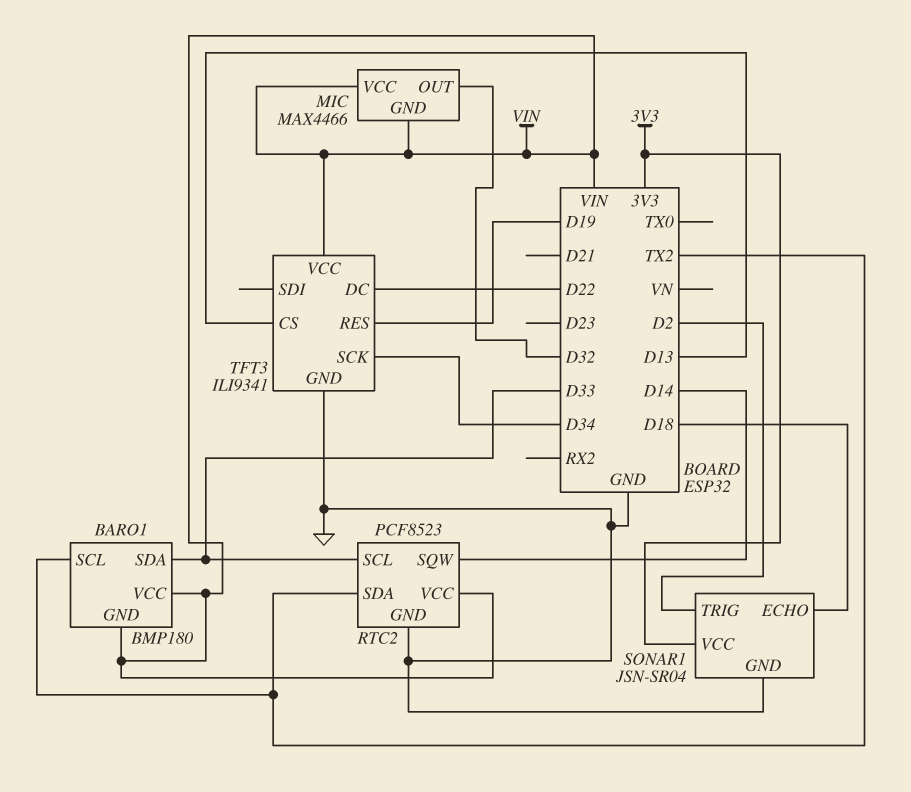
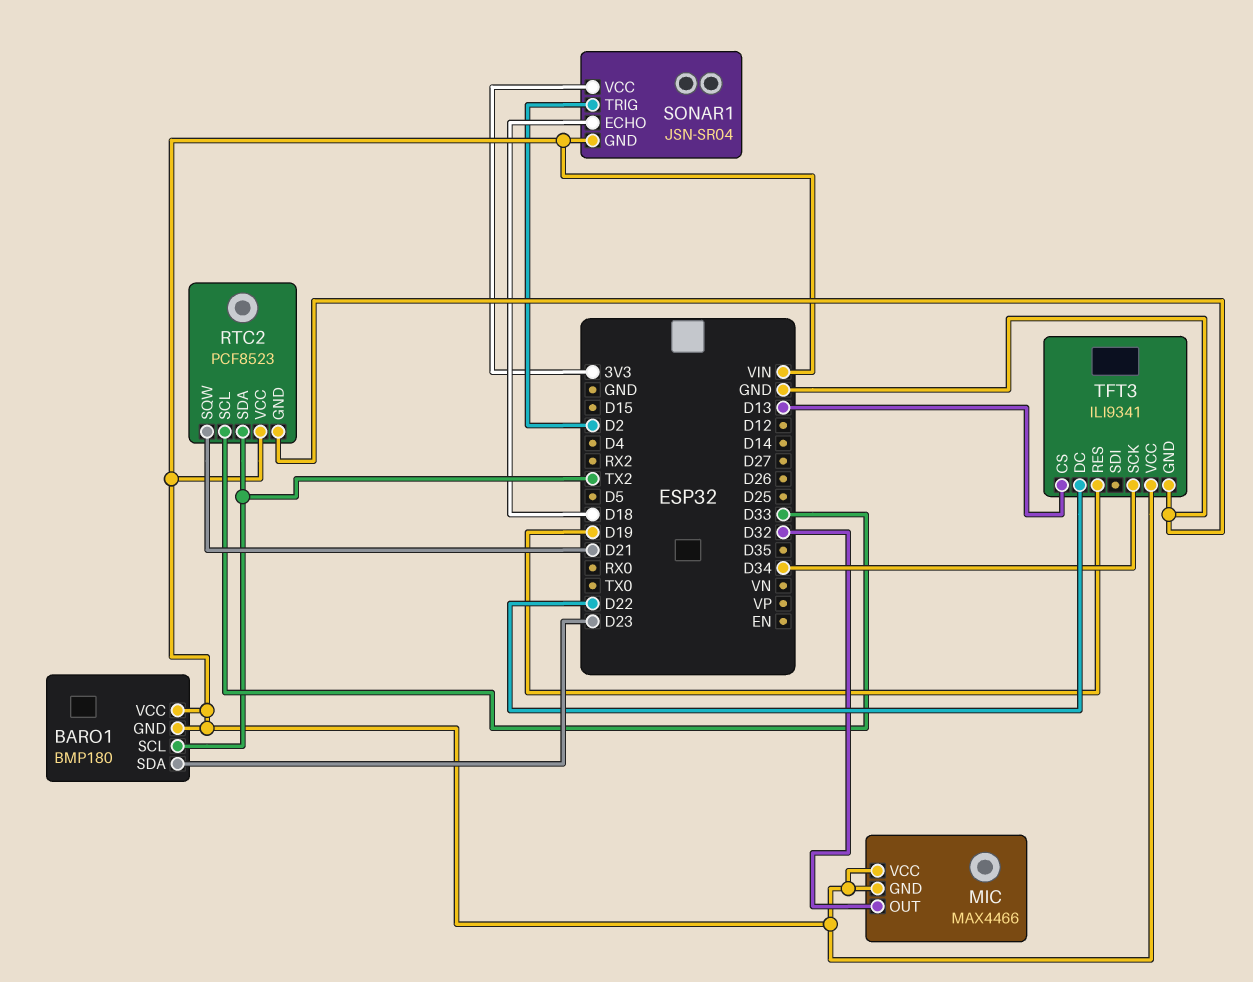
BARO1 pin SDA: D33 -> D23
RTC2 pin SQW: D14 -> D21
SONAR1 pin GND: GND -> VIN

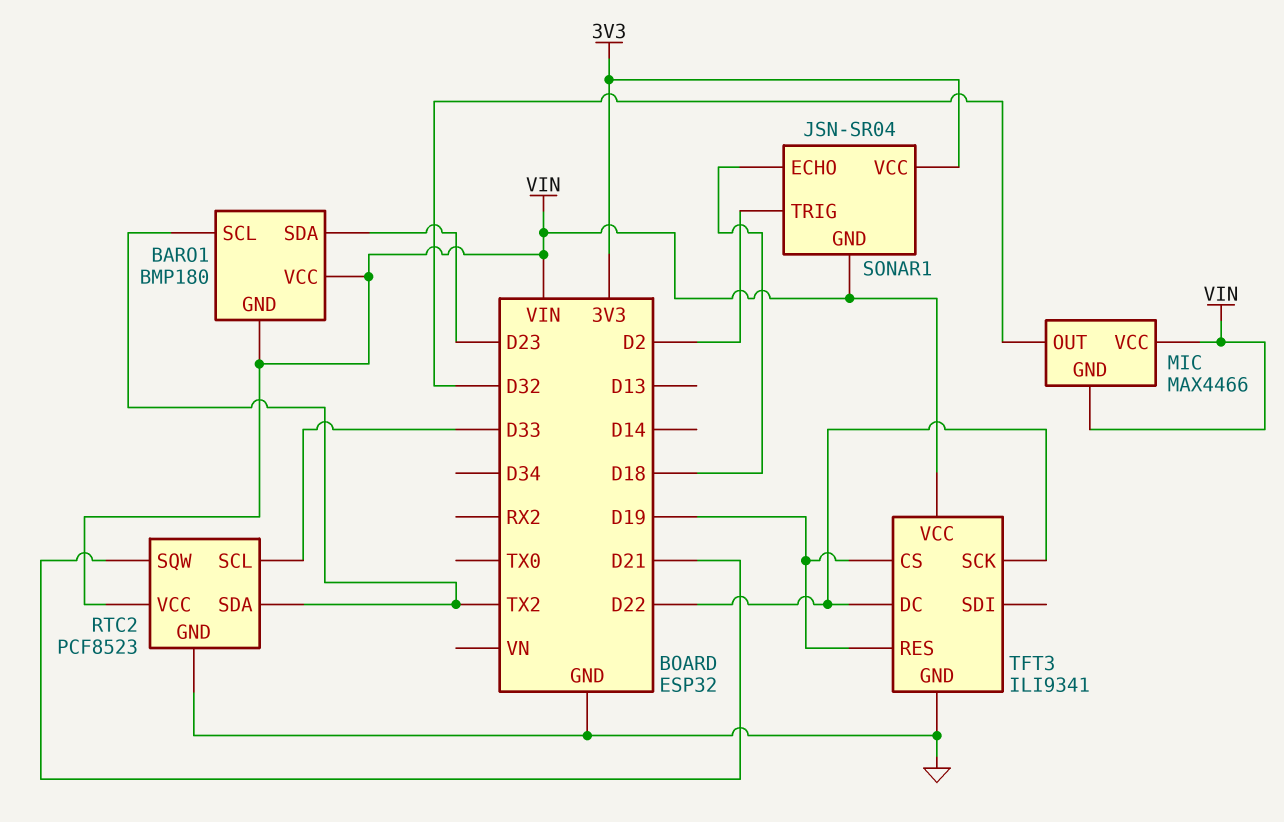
TFT3 pin CS: D13 -> D19
TFT3 pin SCK: D34 -> D22

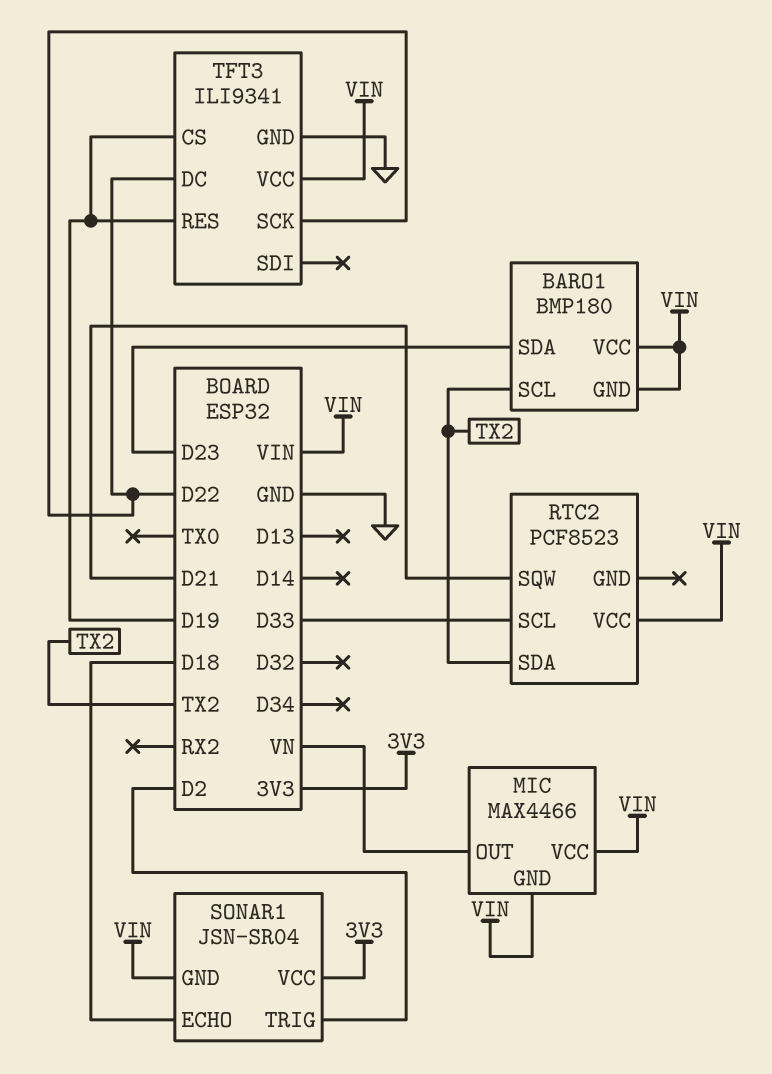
MIC pin OUT: D32 -> VN
RTC2 pin GND: GND -> none

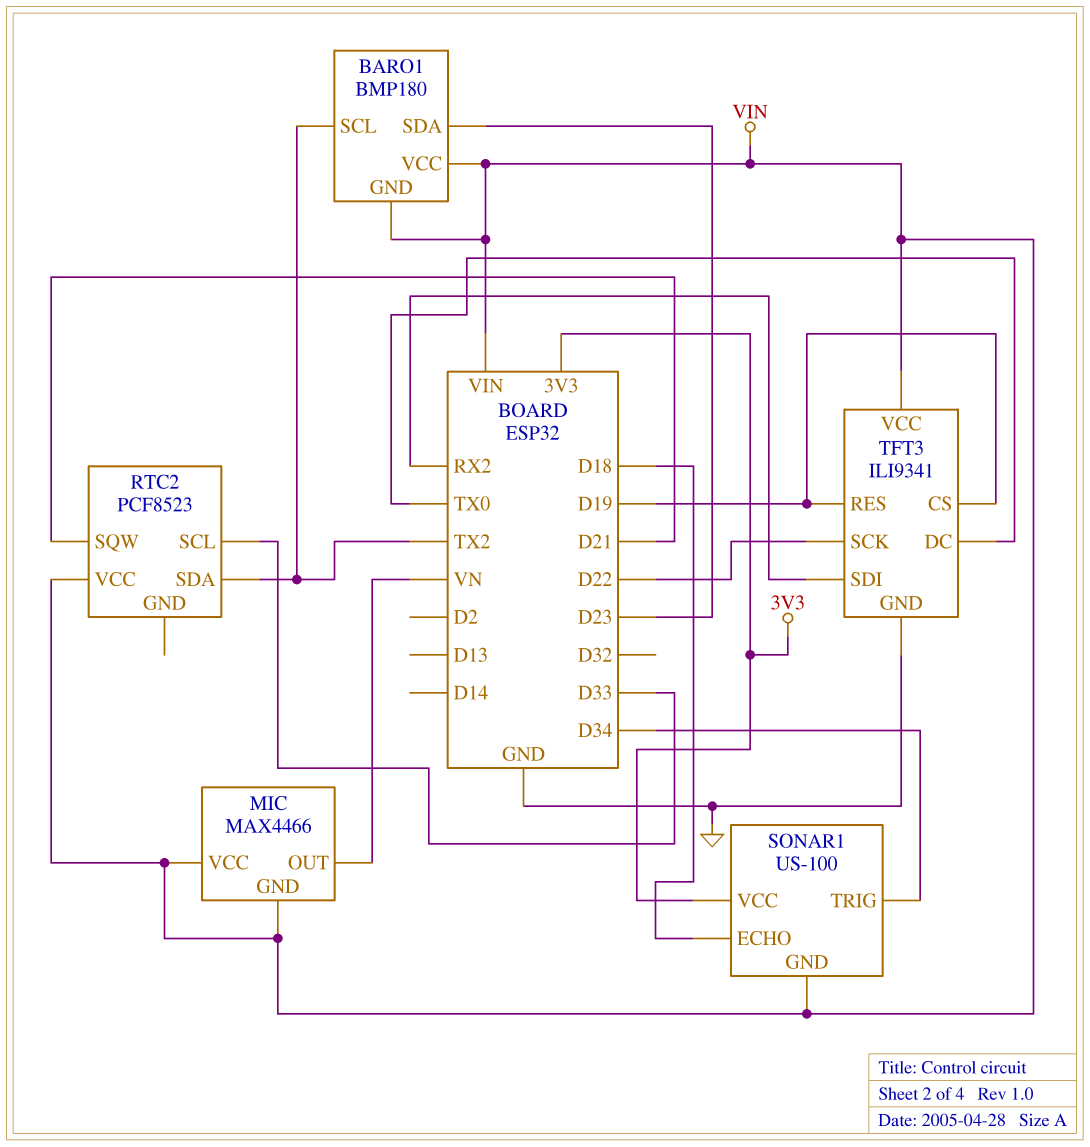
SONAR1: JSN-SR04 -> US-100
SONAR1 pin TRIG: D2 -> D34
TFT3 pin DC: D22 -> TX0
TFT3 pin SDI: none -> RX2

